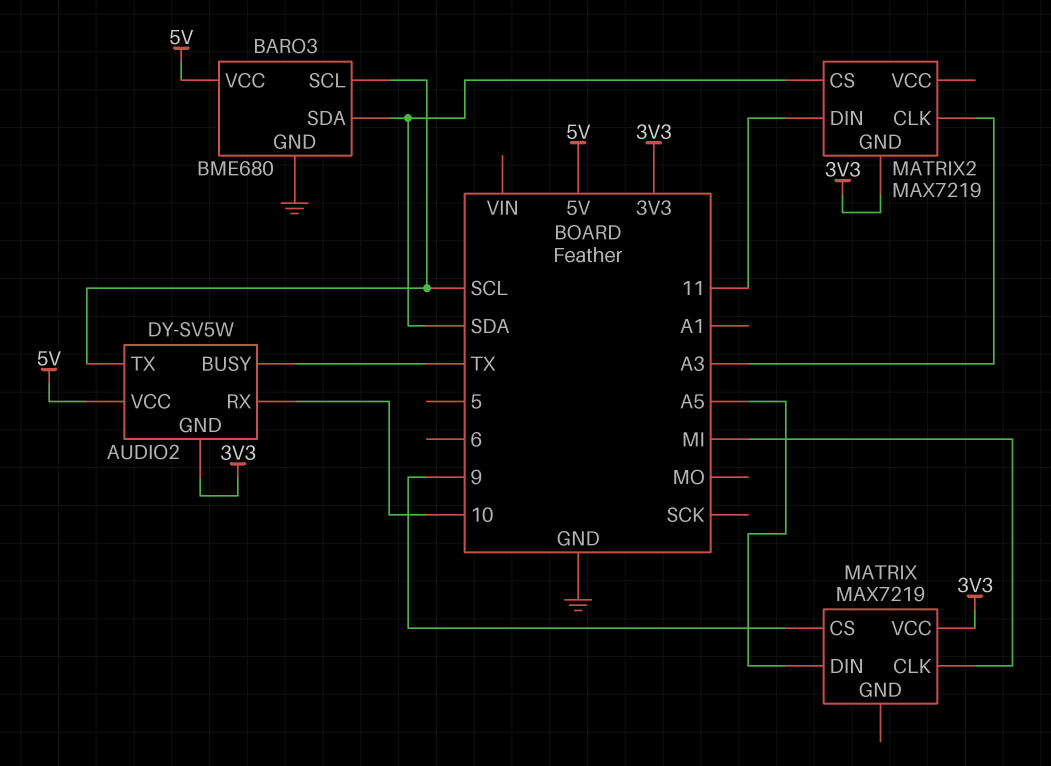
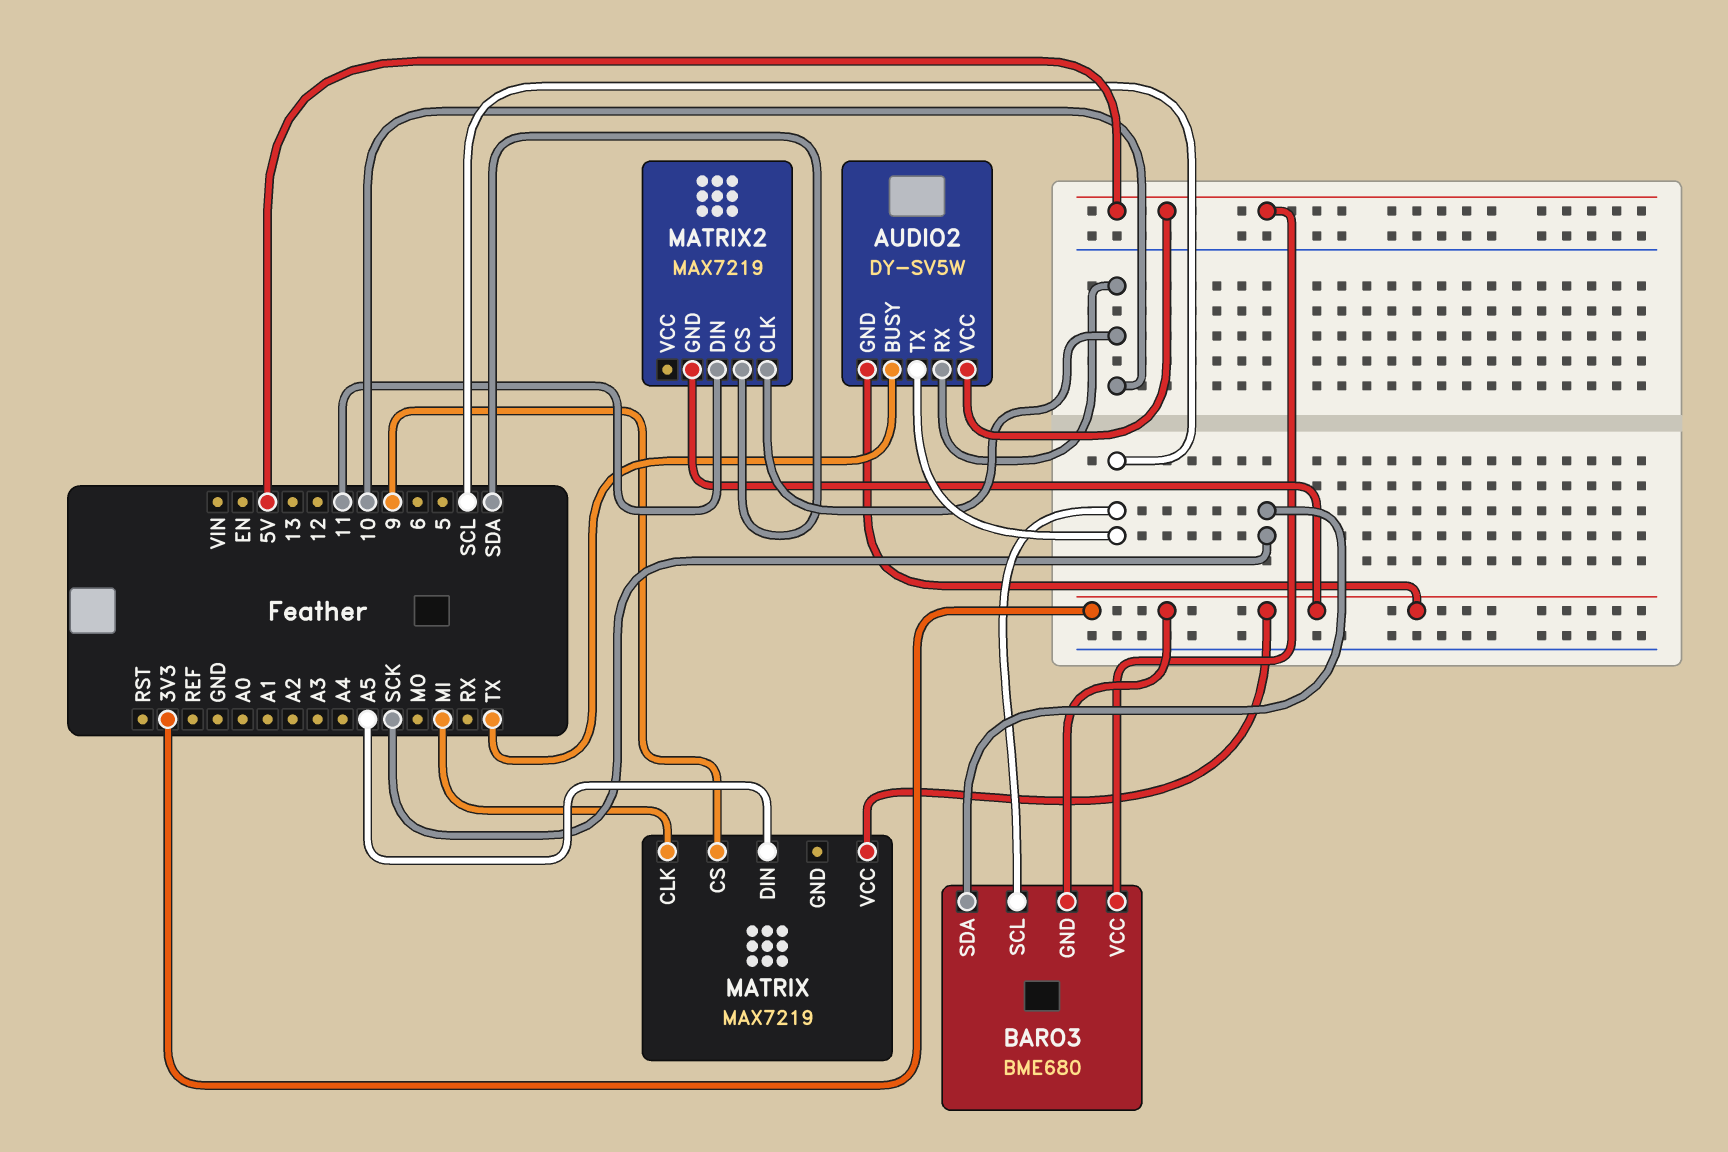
BARO3 pin GND: GND -> 3V3
BARO3 pin SDA: SDA -> SCK
MATRIX2 pin CLK: A3 -> 10

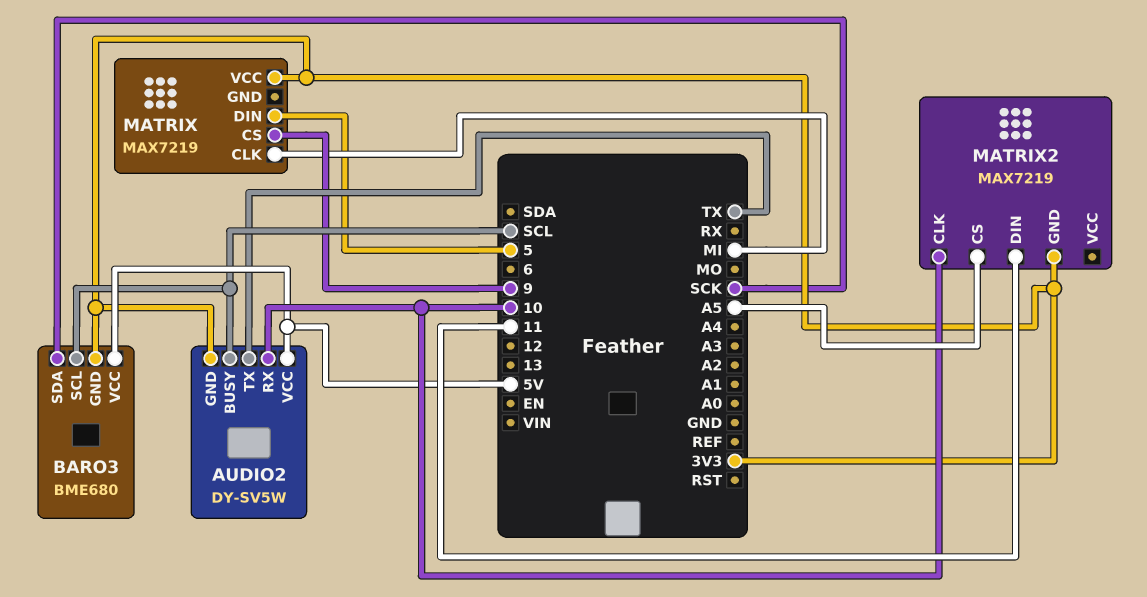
AUDIO2 pin BUSY: TX -> SCL
AUDIO2 pin TX: SCL -> TX
MATRIX pin DIN: A5 -> 5
MATRIX2 pin CS: SDA -> A5

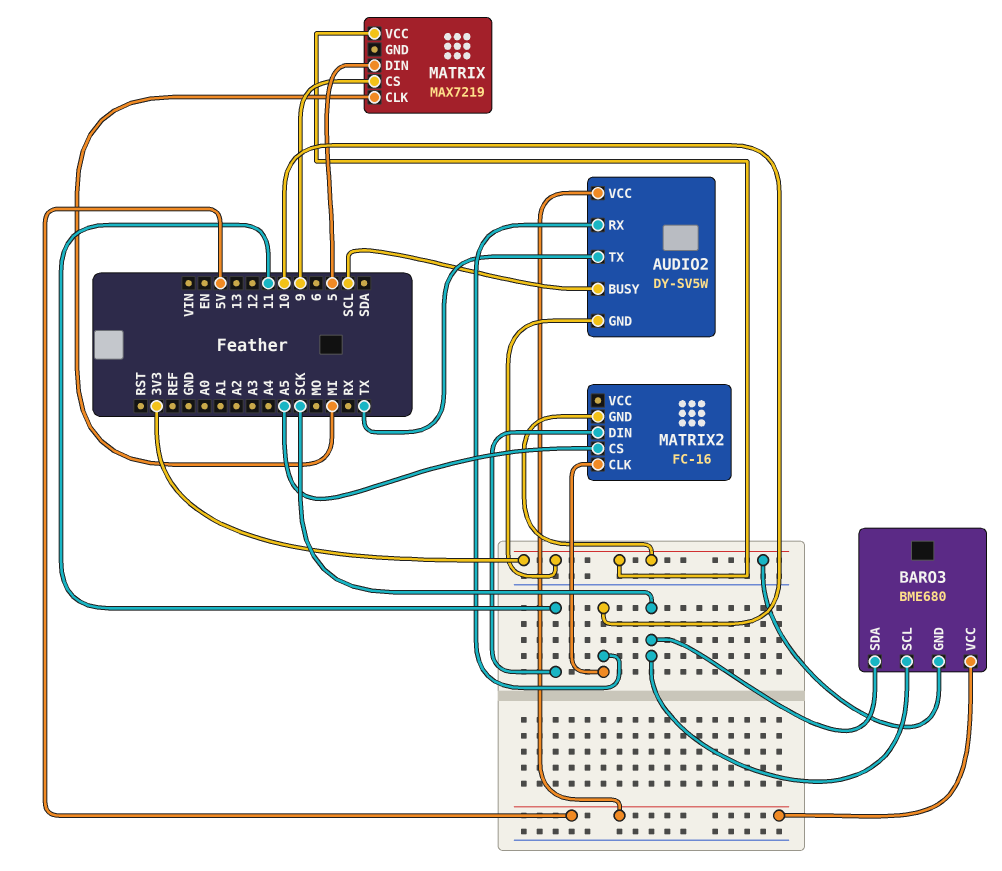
BARO3 pin SCL: SCL -> SCK
MATRIX2: MAX7219 -> FC-16

